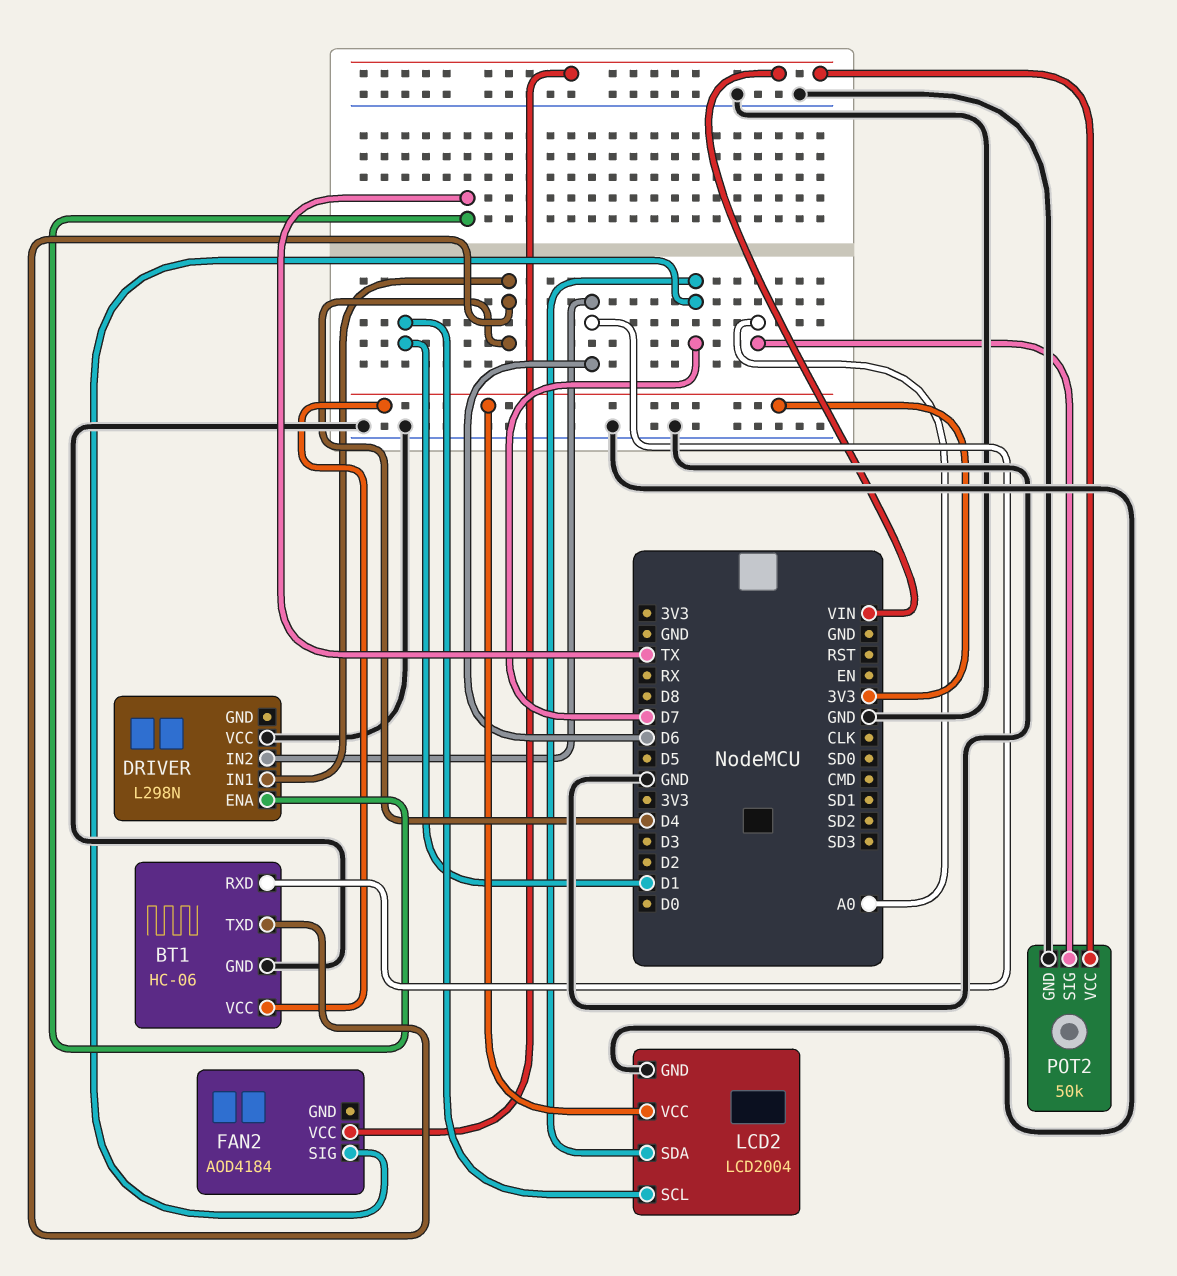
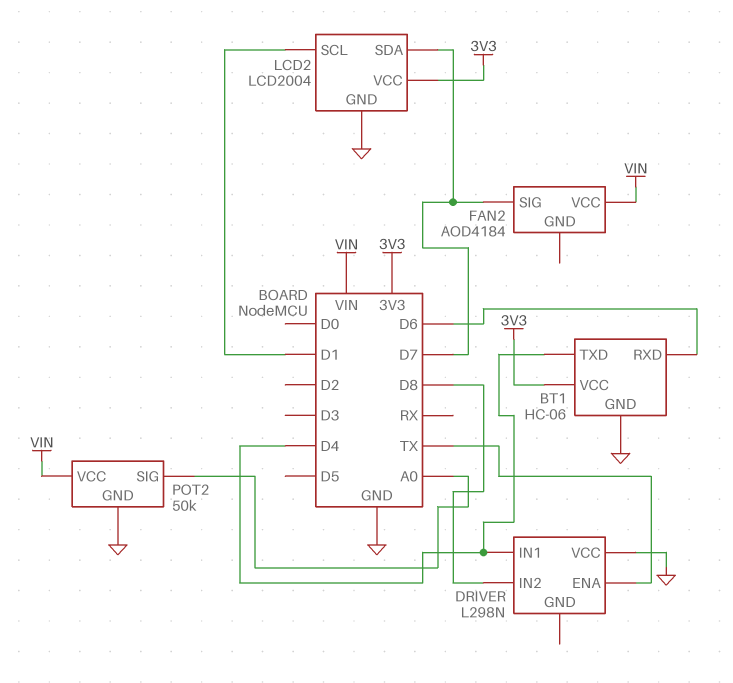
DRIVER pin IN2: D6 -> D8

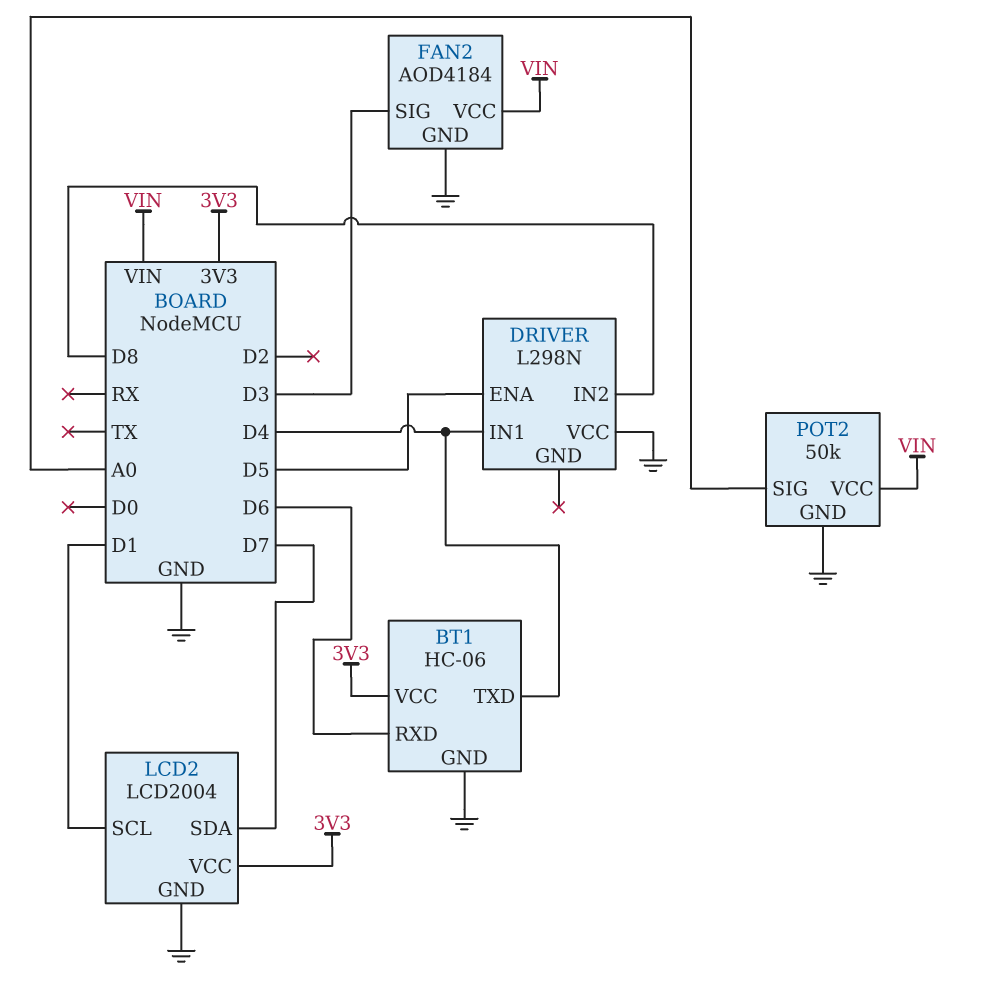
DRIVER pin ENA: TX -> D5
FAN2 pin GND: none -> GND
FAN2 pin SIG: D7 -> D3

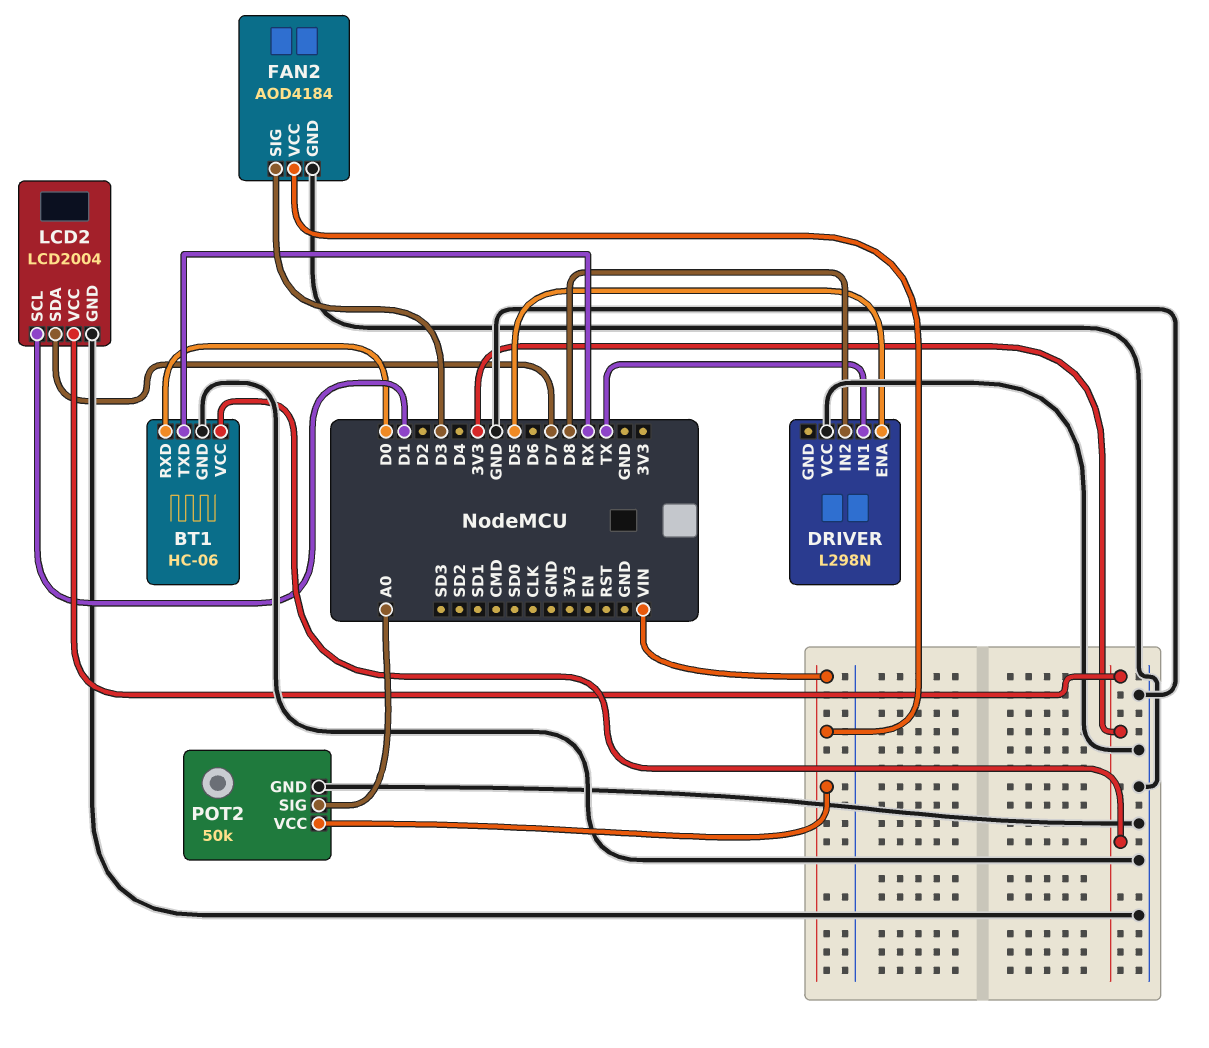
BT1 pin RXD: D6 -> D0
BT1 pin TXD: D4 -> RX
DRIVER pin IN1: D4 -> TX

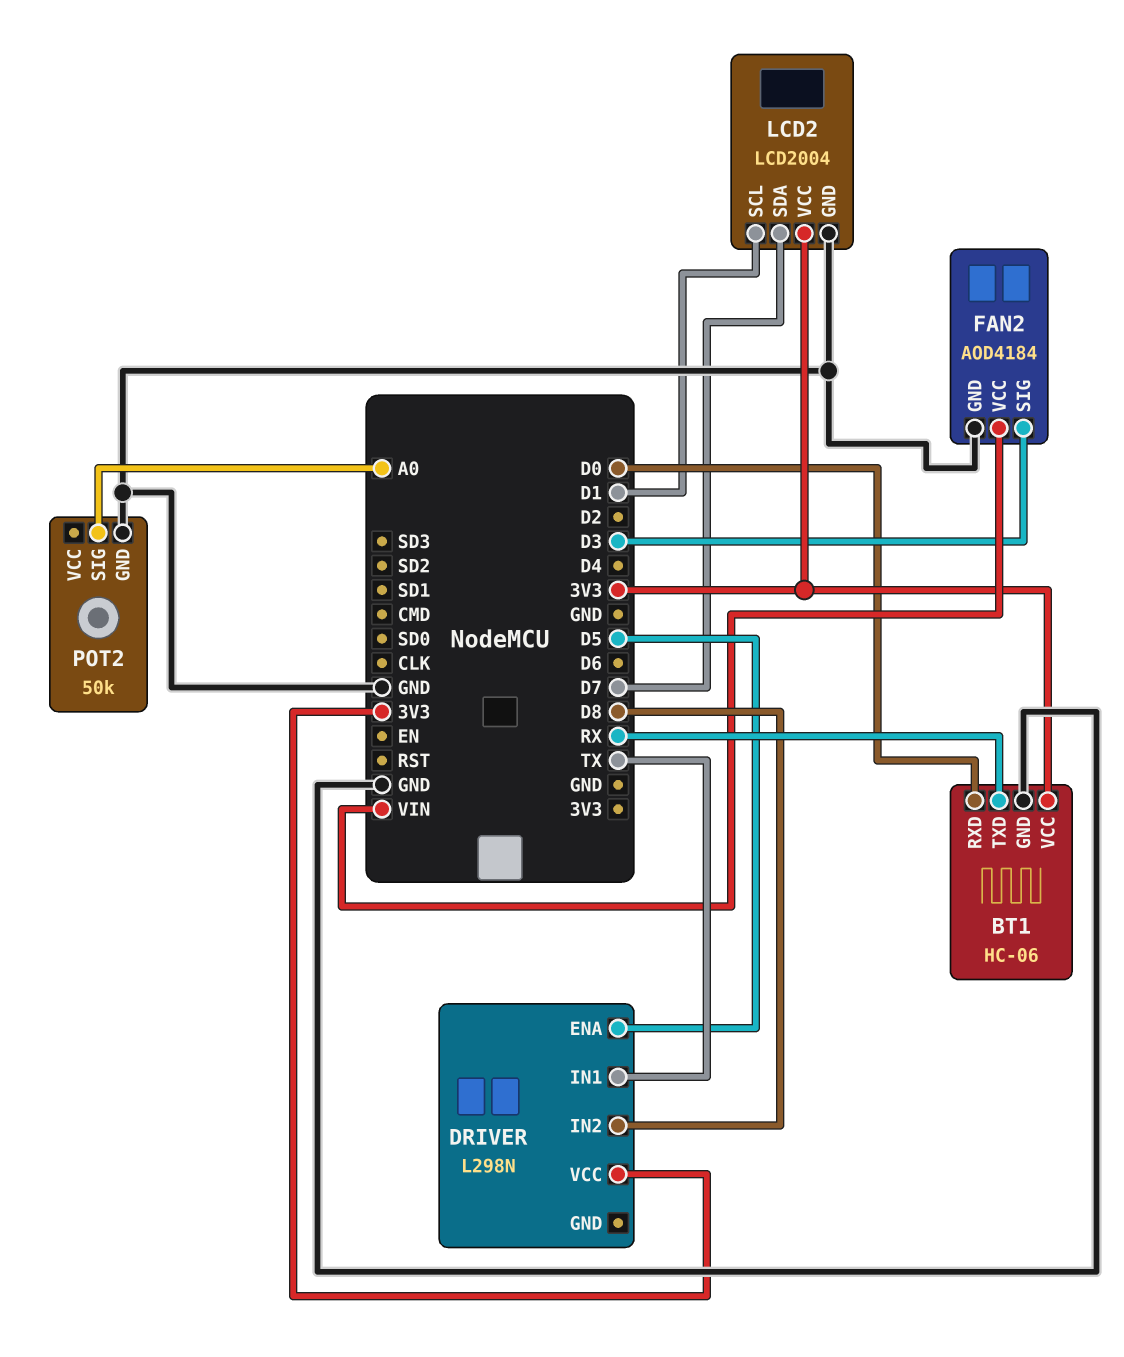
DRIVER pin VCC: GND -> 3V3
POT2 pin VCC: VIN -> none

